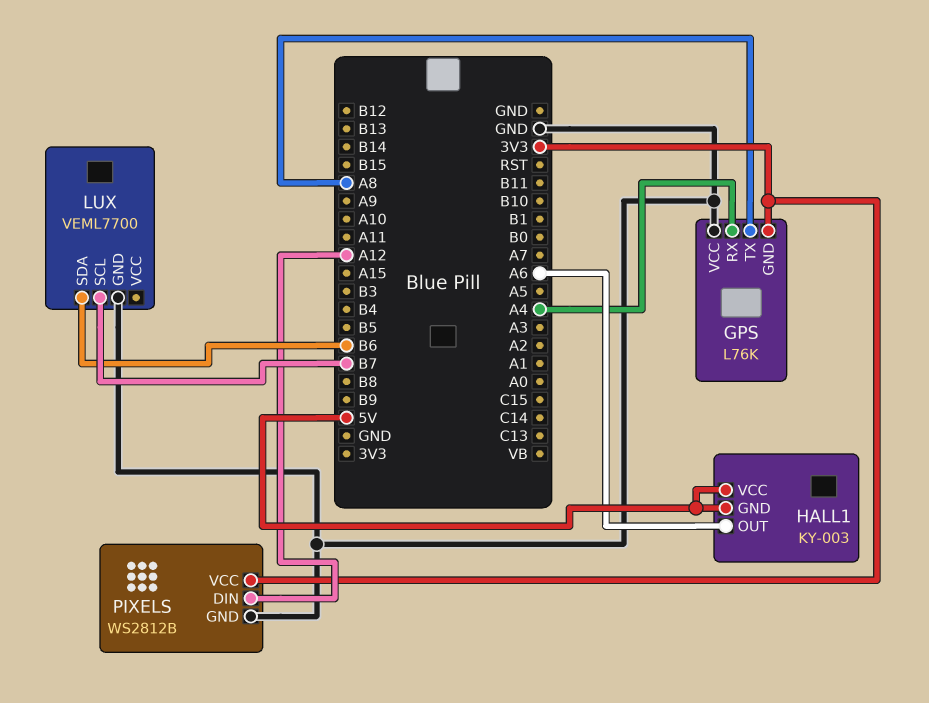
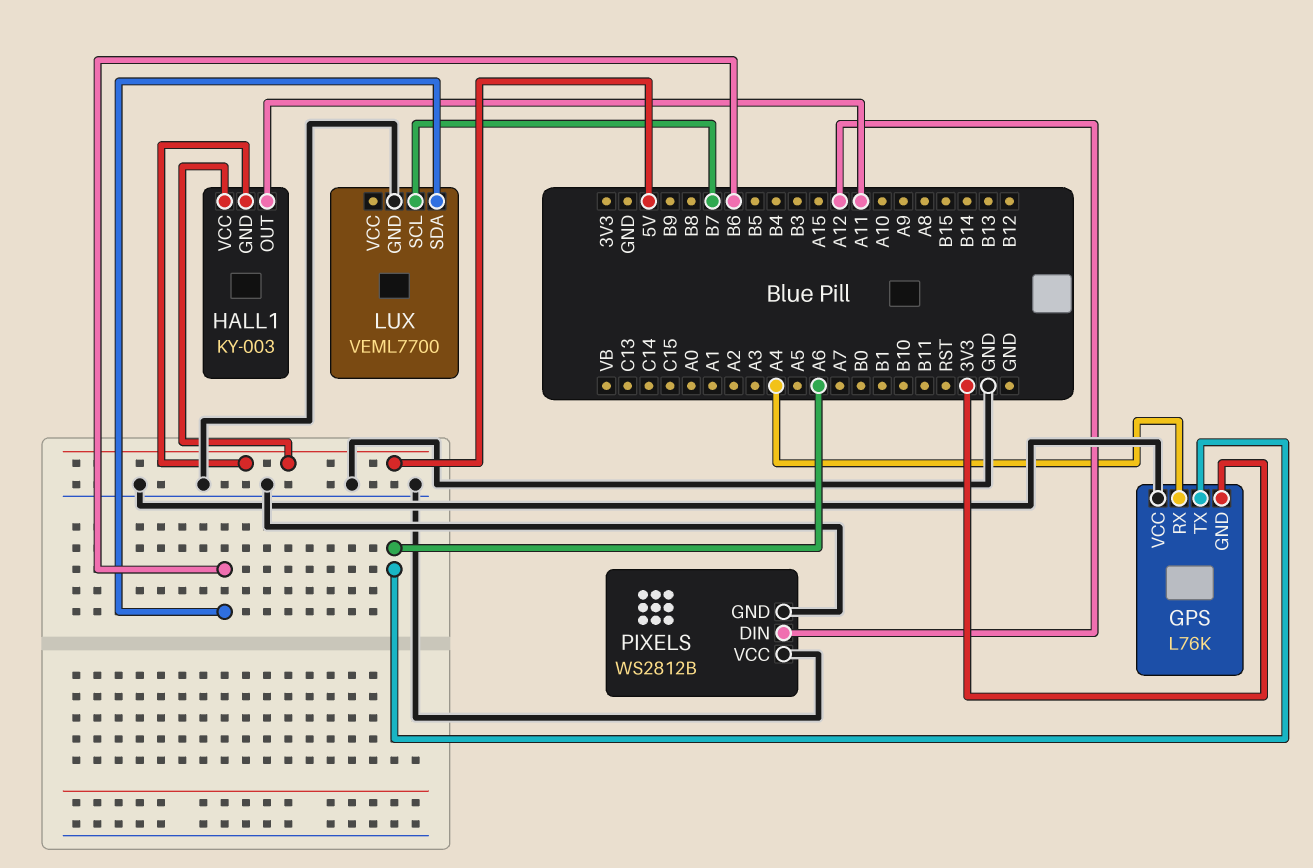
GPS pin TX: A8 -> A6
HALL1 pin OUT: A6 -> A11
PIXELS pin VCC: 3V3 -> GND

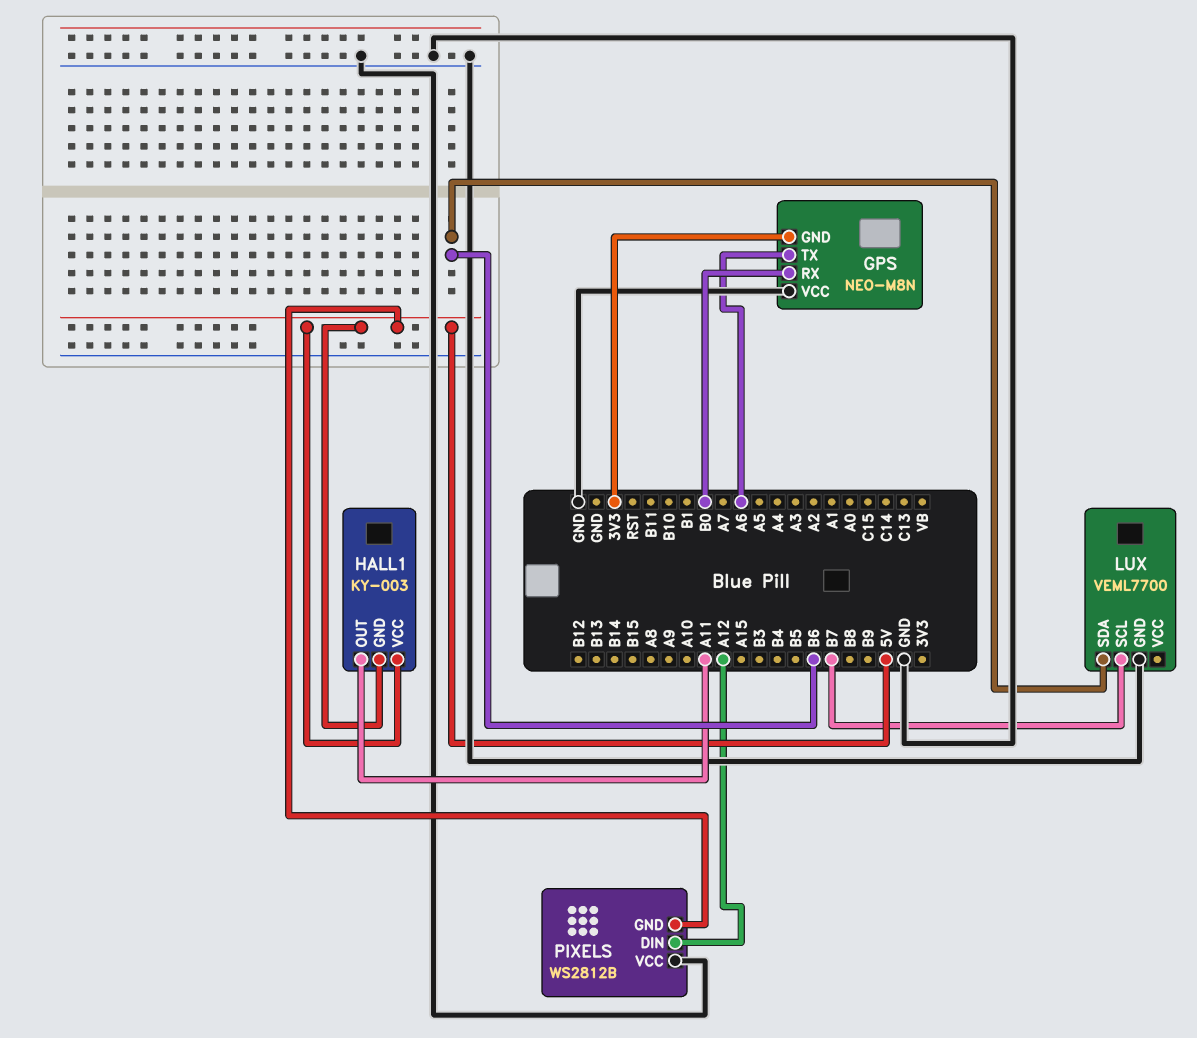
GPS: L76K -> NEO-M8N
GPS pin RX: A4 -> B0
PIXELS pin GND: GND -> 5V

